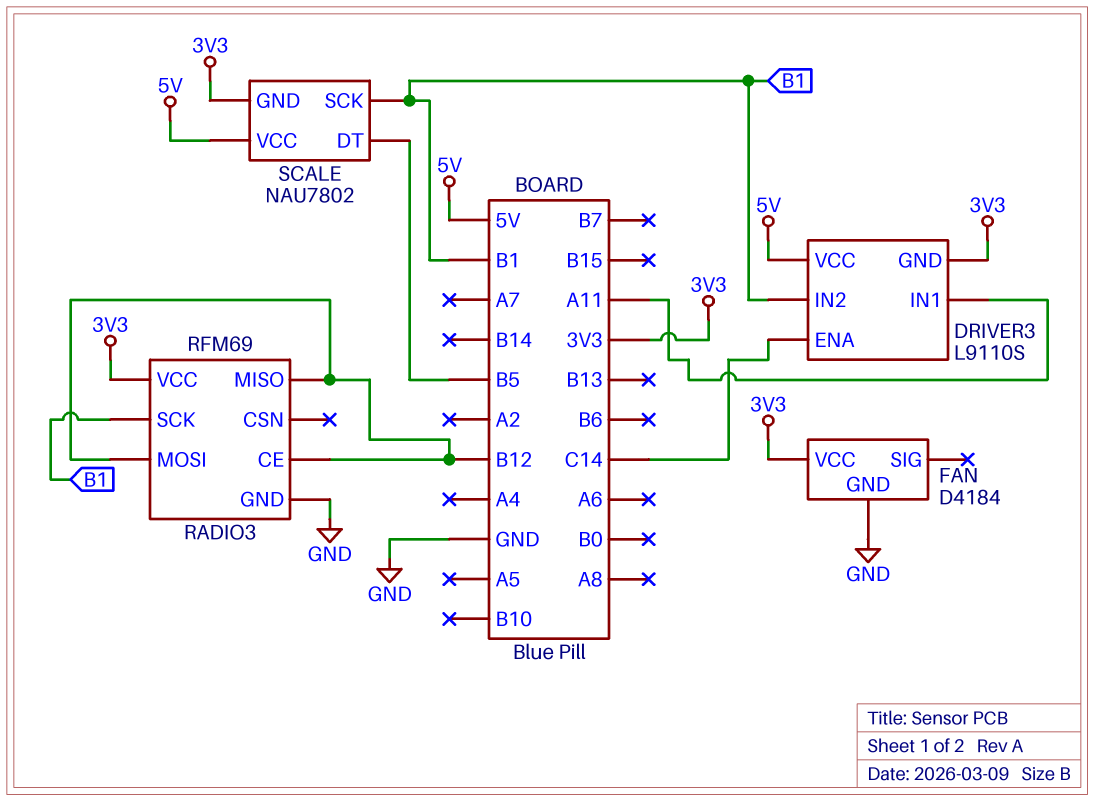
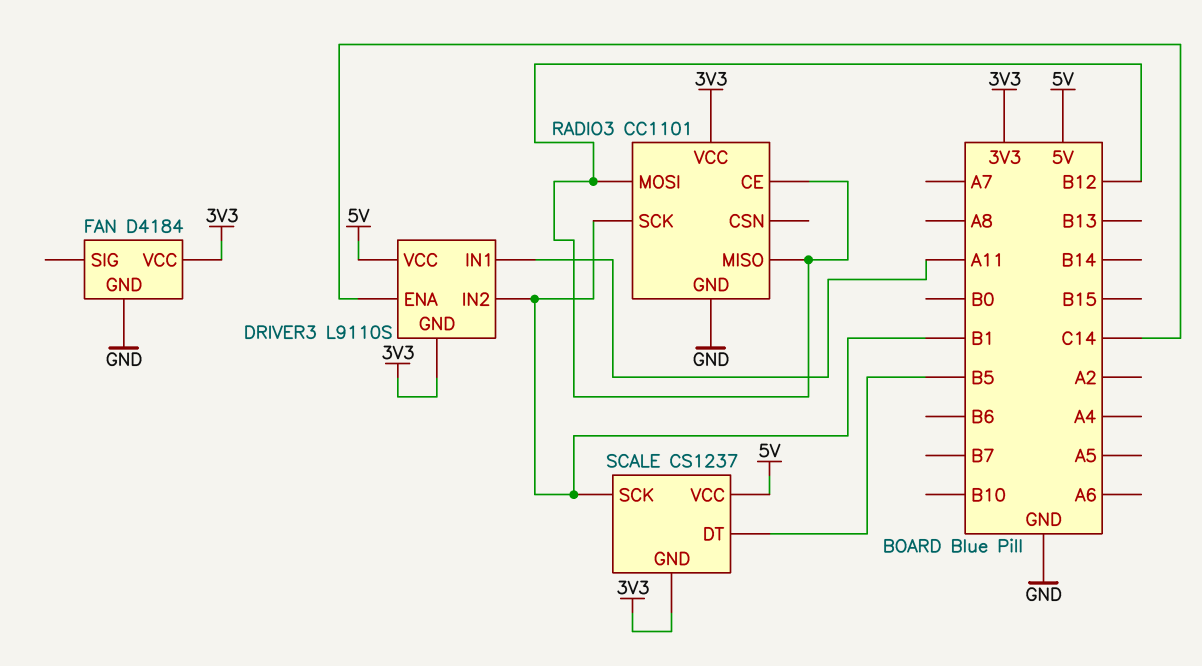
RADIO3: RFM69 -> CC1101
SCALE: NAU7802 -> CS1237

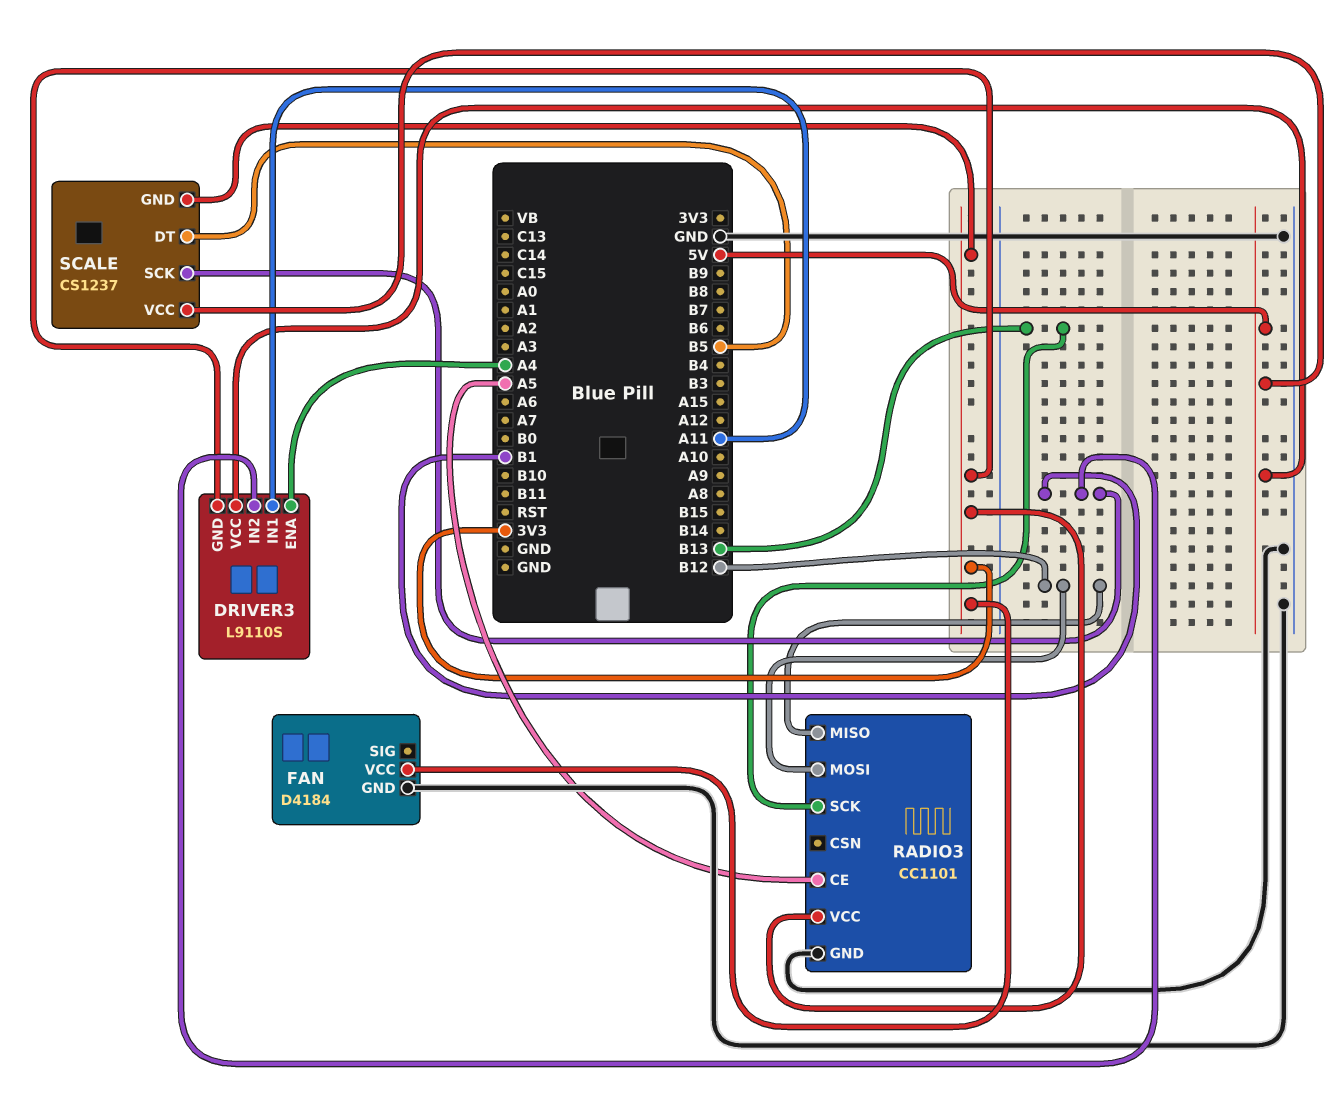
DRIVER3 pin ENA: C14 -> A4
RADIO3 pin CE: B12 -> A5
RADIO3 pin SCK: B1 -> B13

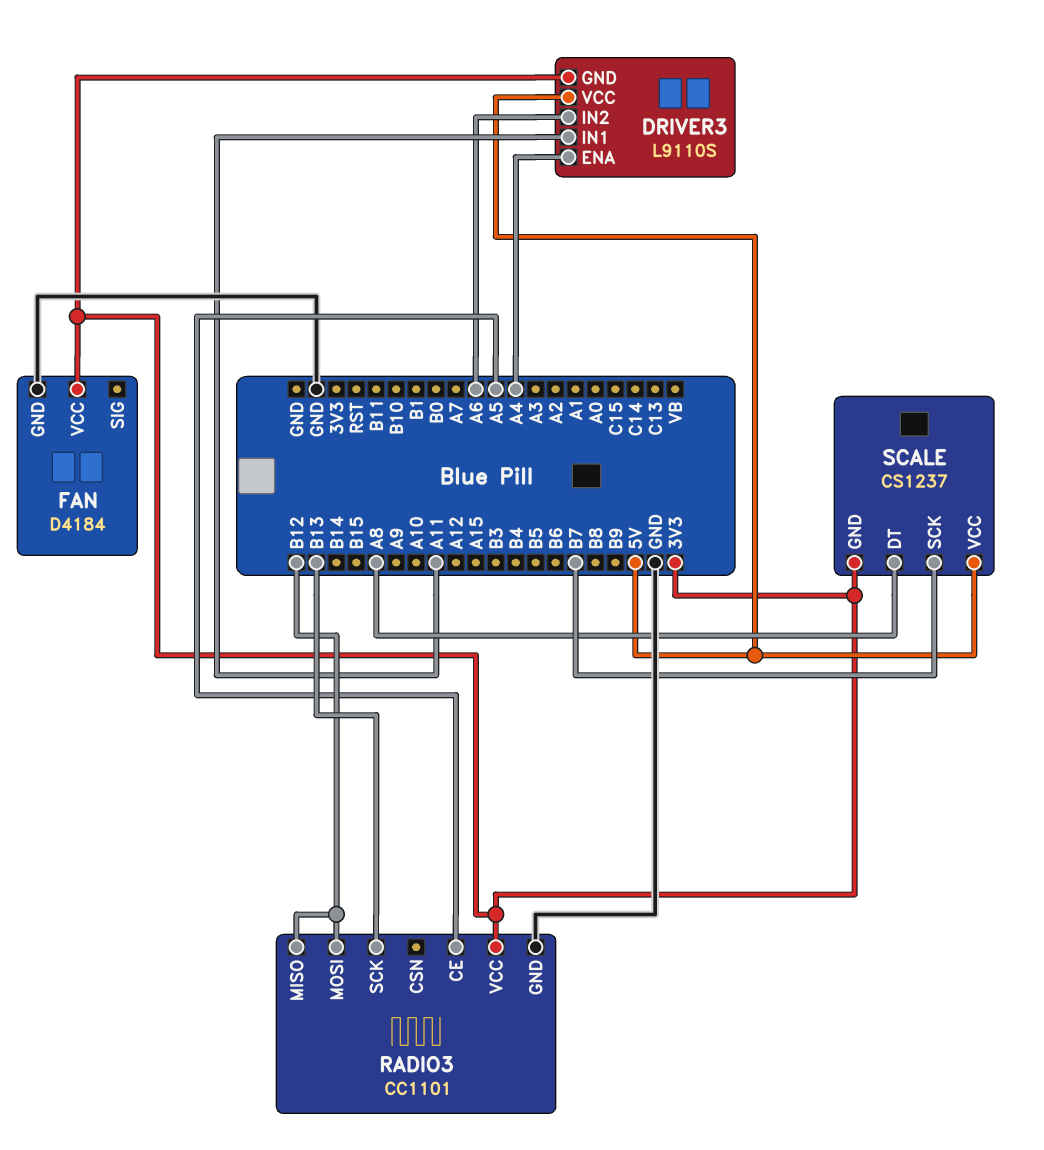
DRIVER3 pin IN2: B1 -> A6
SCALE pin DT: B5 -> A8
SCALE pin SCK: B1 -> B7

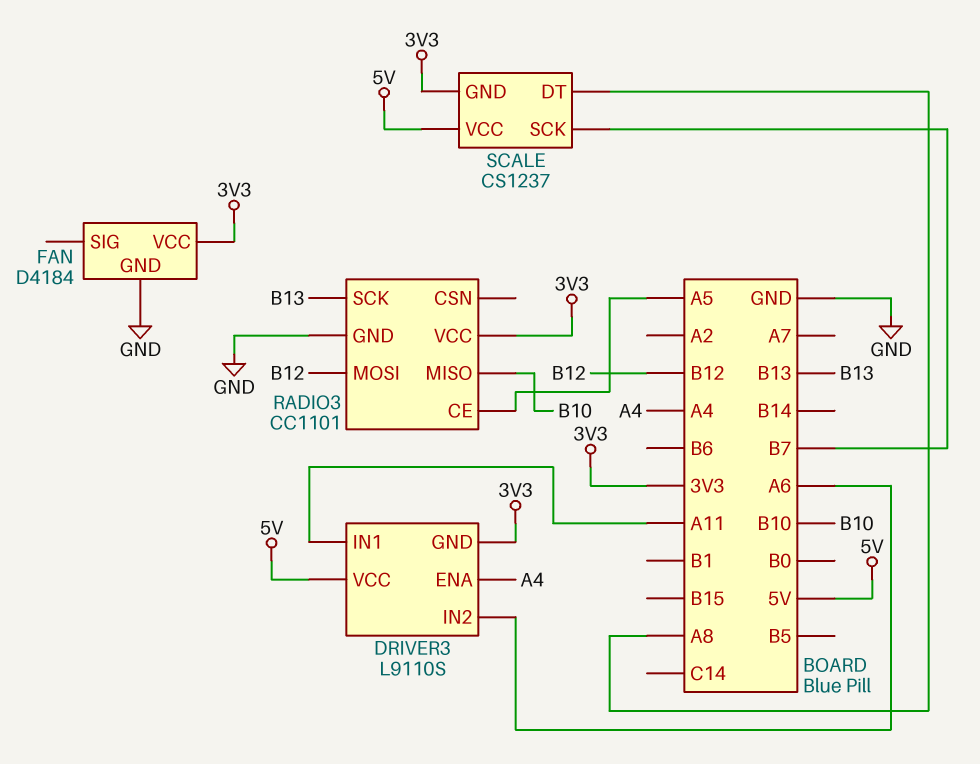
RADIO3 pin MISO: B12 -> B10

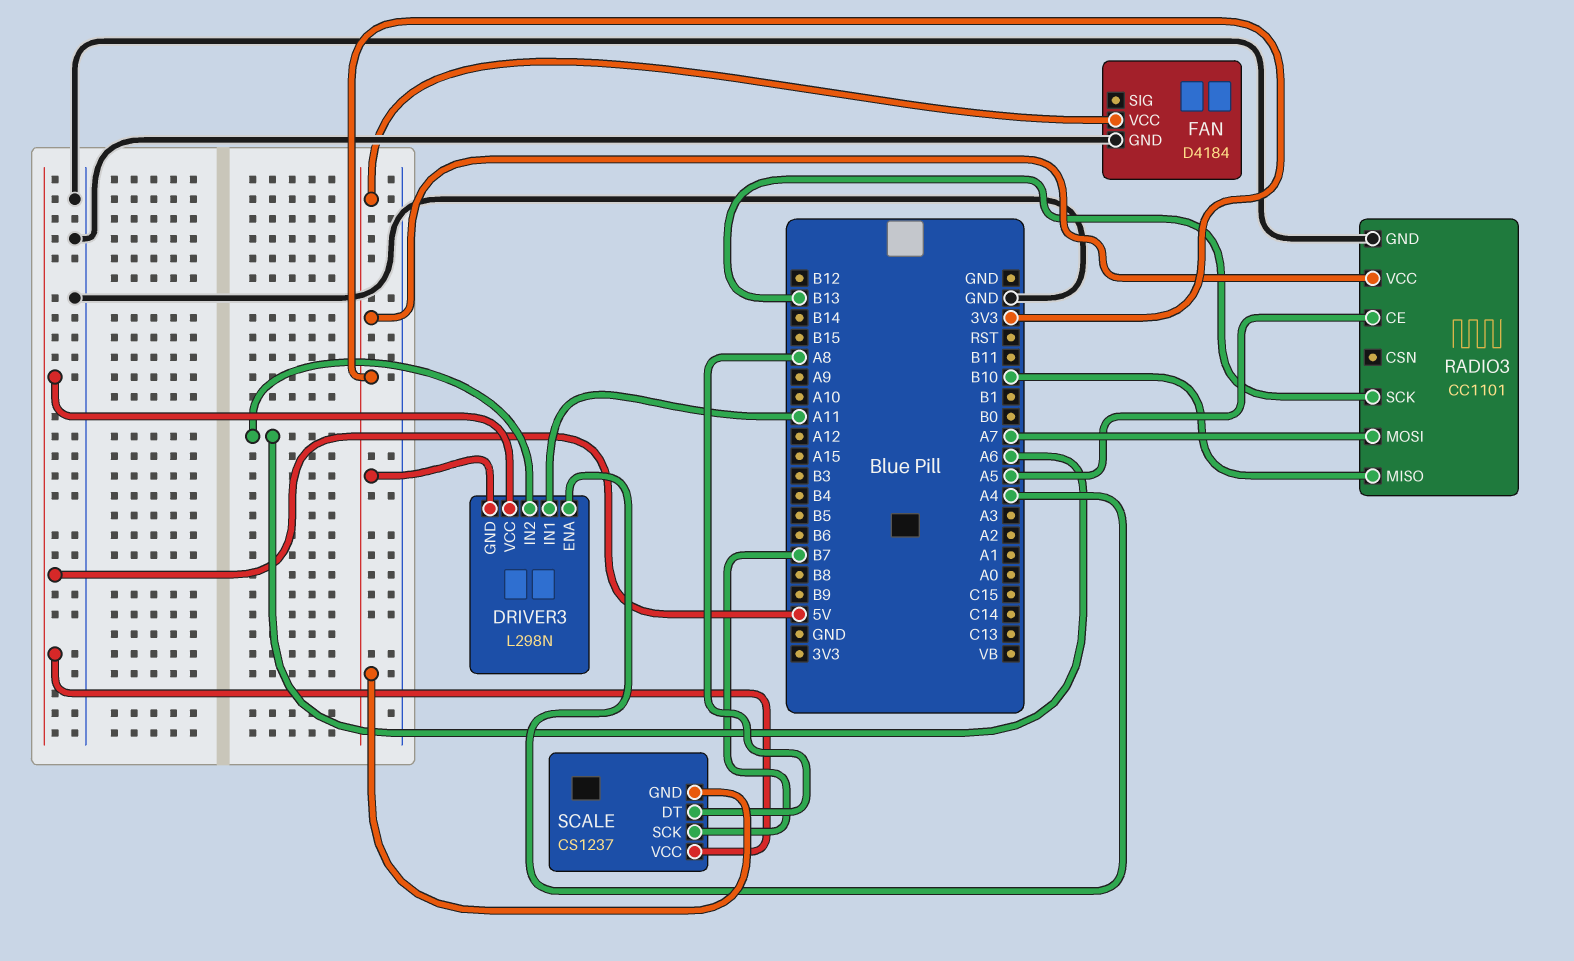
DRIVER3: L9110S -> L298N
RADIO3 pin MOSI: B12 -> A7

